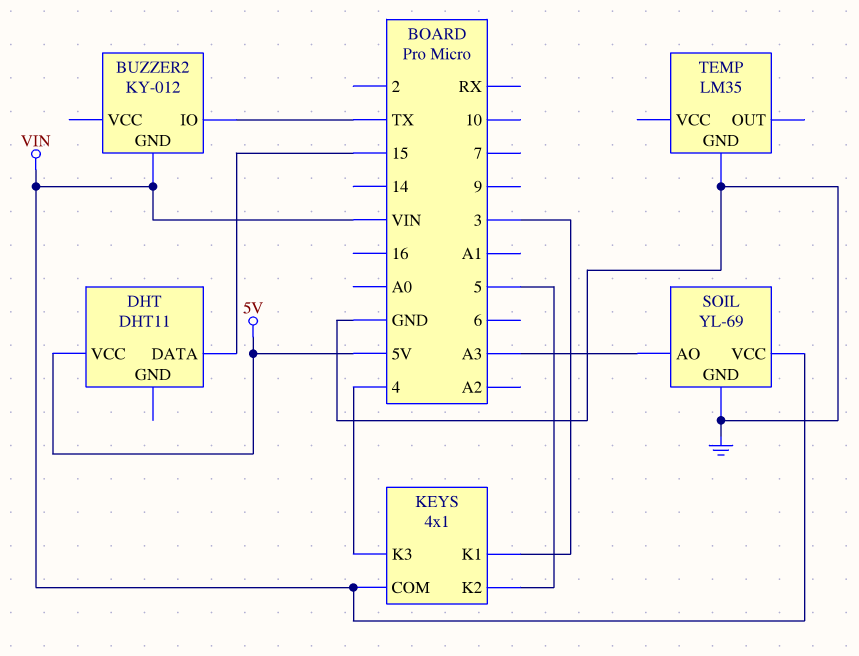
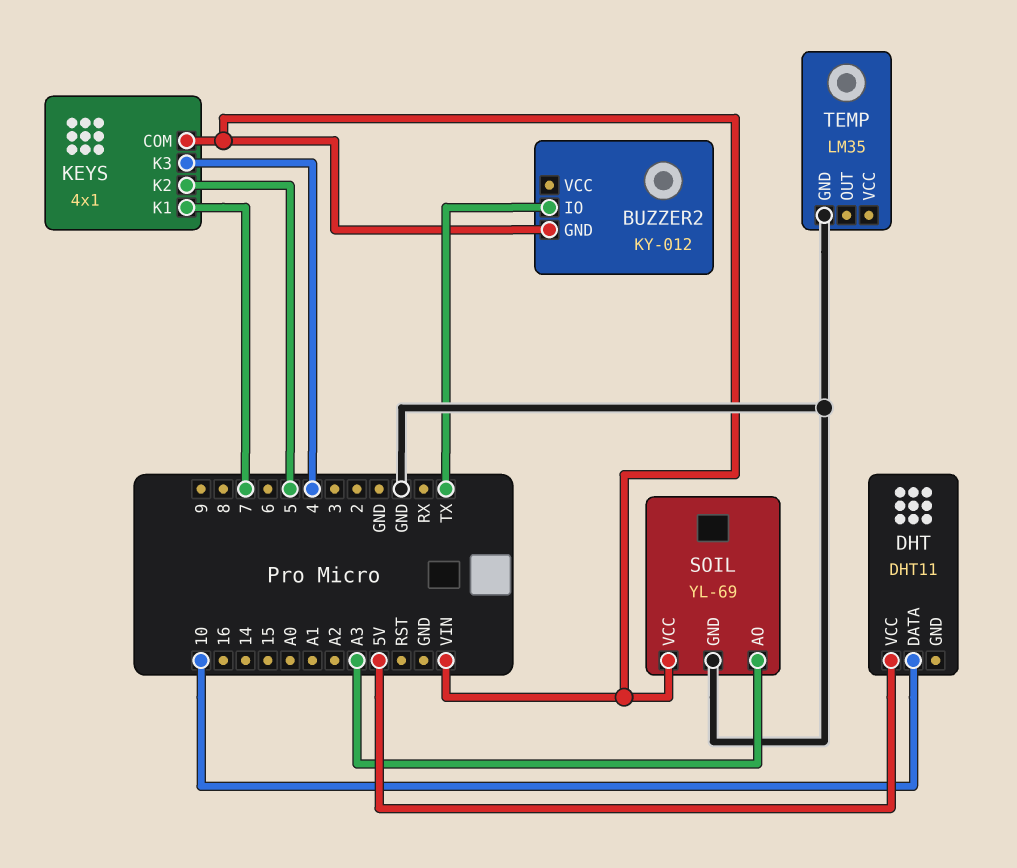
DHT pin DATA: 15 -> 10
KEYS pin K1: 3 -> 7

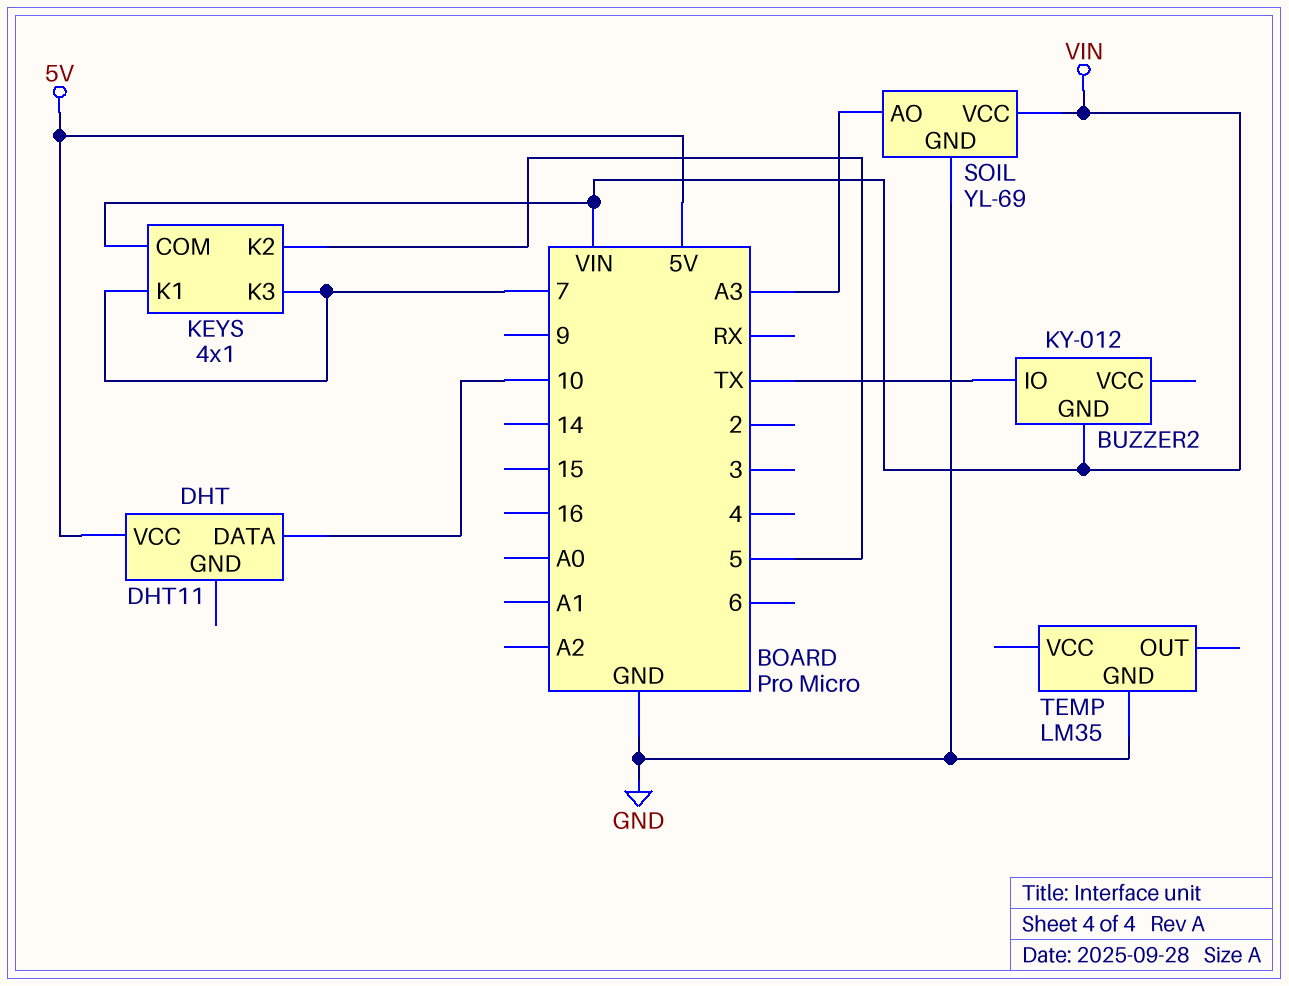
KEYS pin K3: 4 -> 7

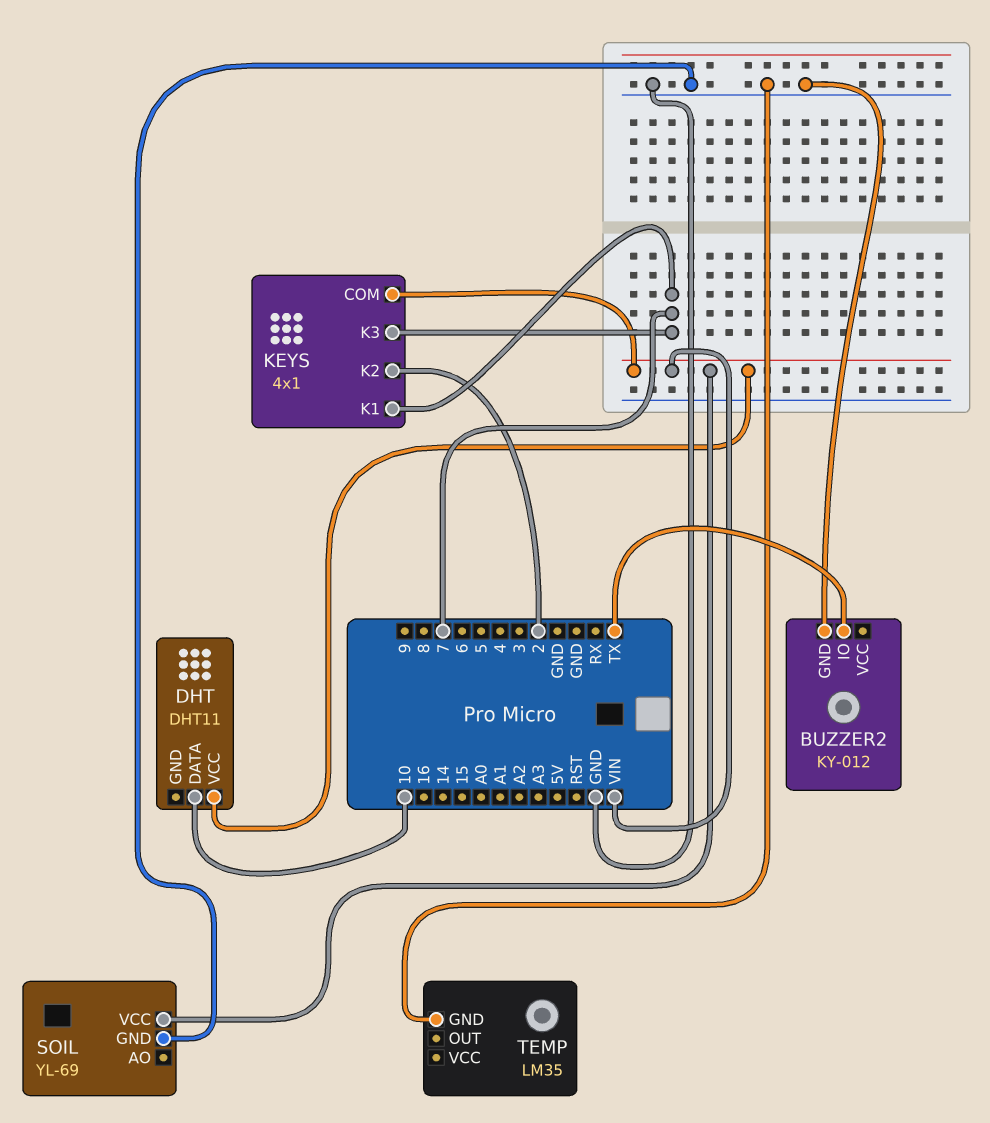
BUZZER2 pin GND: VIN -> GND
DHT pin VCC: 5V -> VIN
KEYS pin K2: 5 -> 2
SOIL pin AO: A3 -> none

